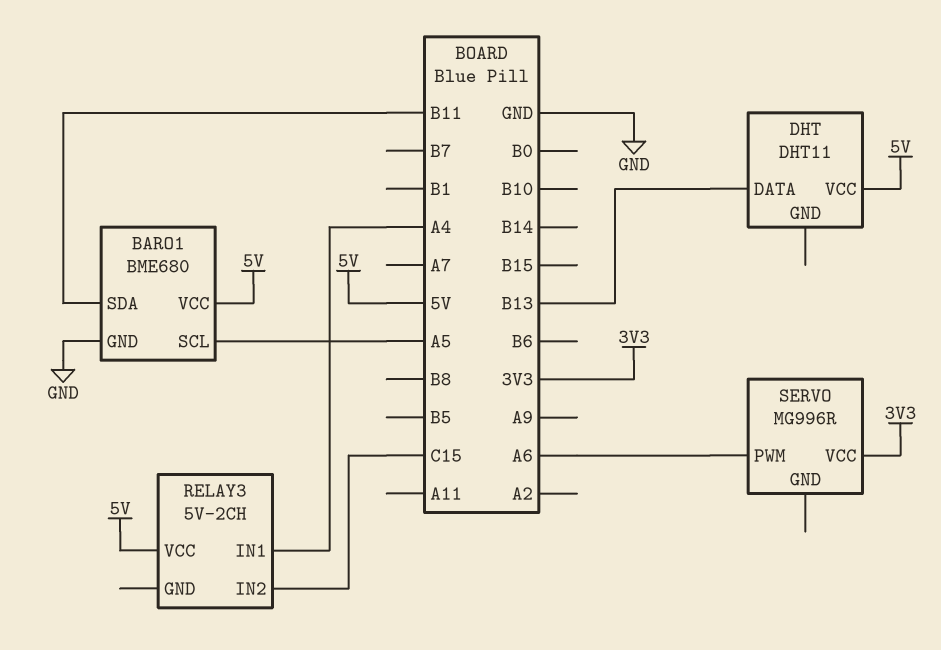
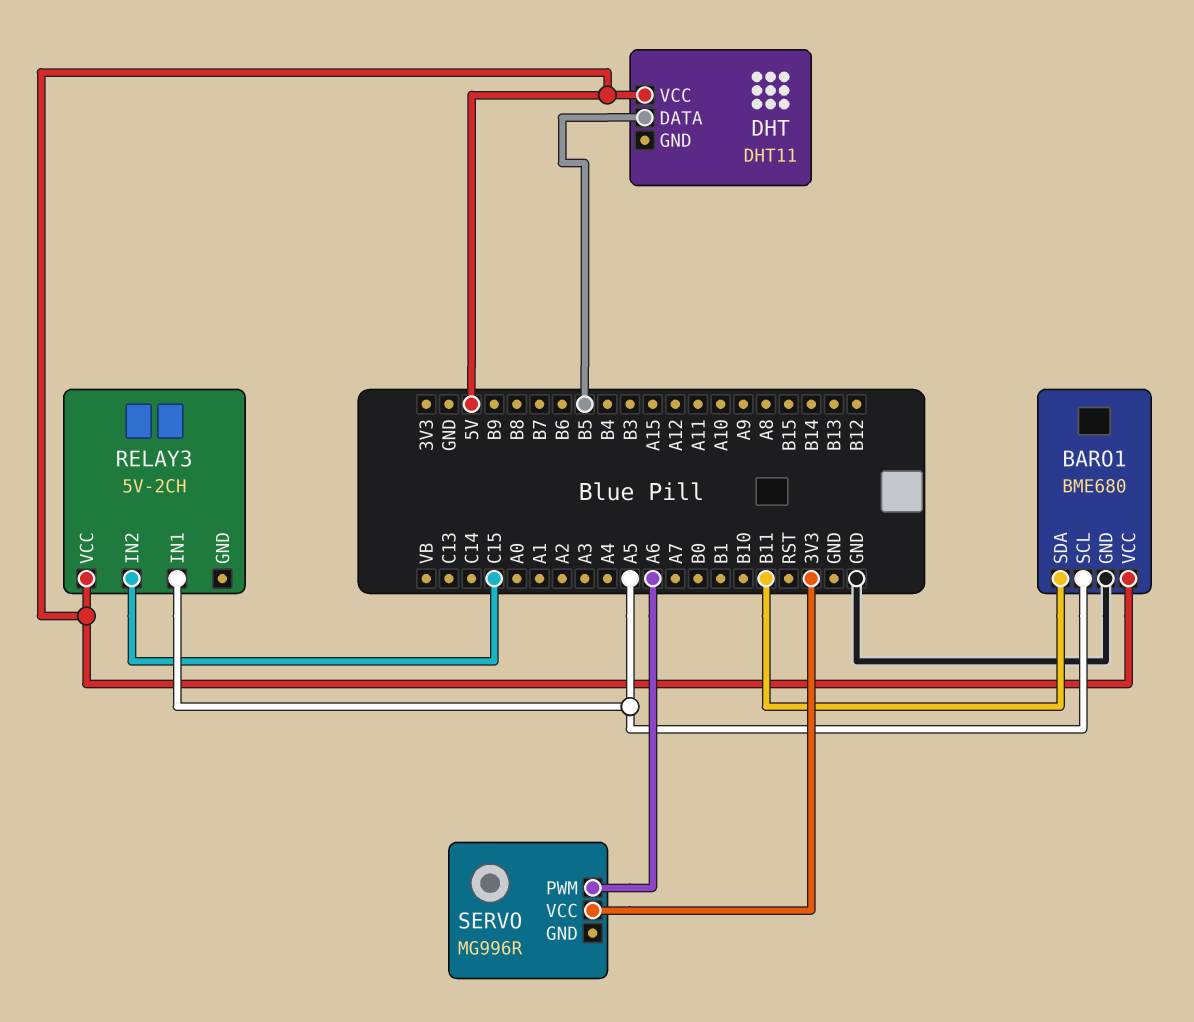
DHT pin DATA: B13 -> B5
RELAY3 pin IN1: A4 -> A5

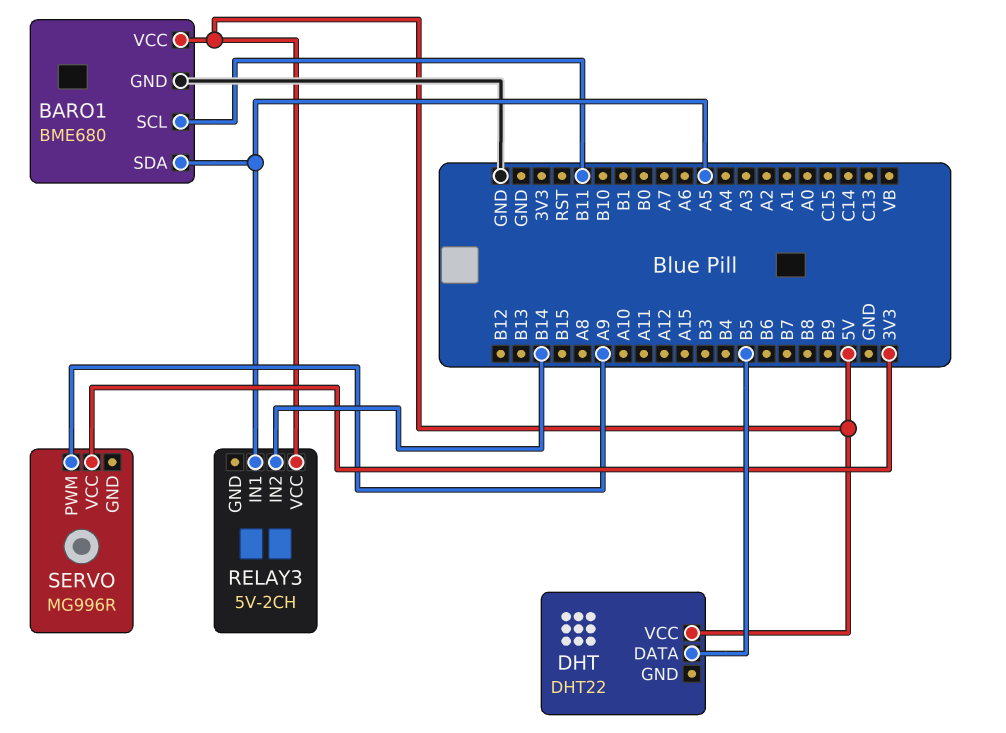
BARO1 pin SCL: A5 -> B11
BARO1 pin SDA: B11 -> A5
DHT: DHT11 -> DHT22
RELAY3 pin IN2: C15 -> B14
SERVO pin PWM: A6 -> A9

